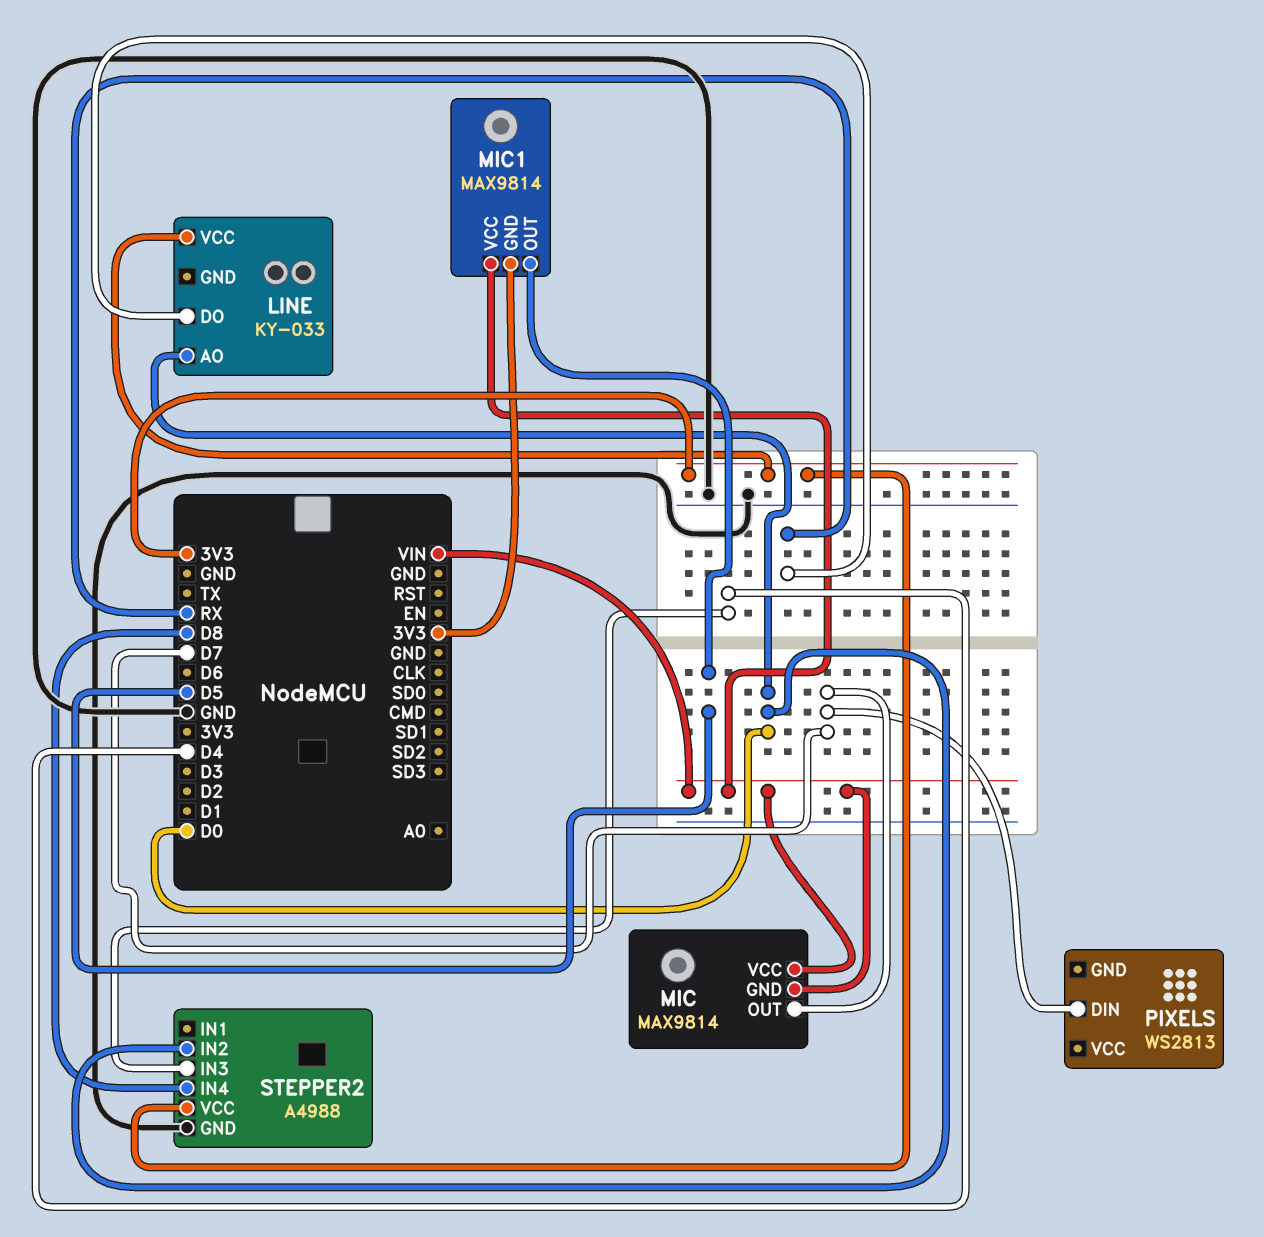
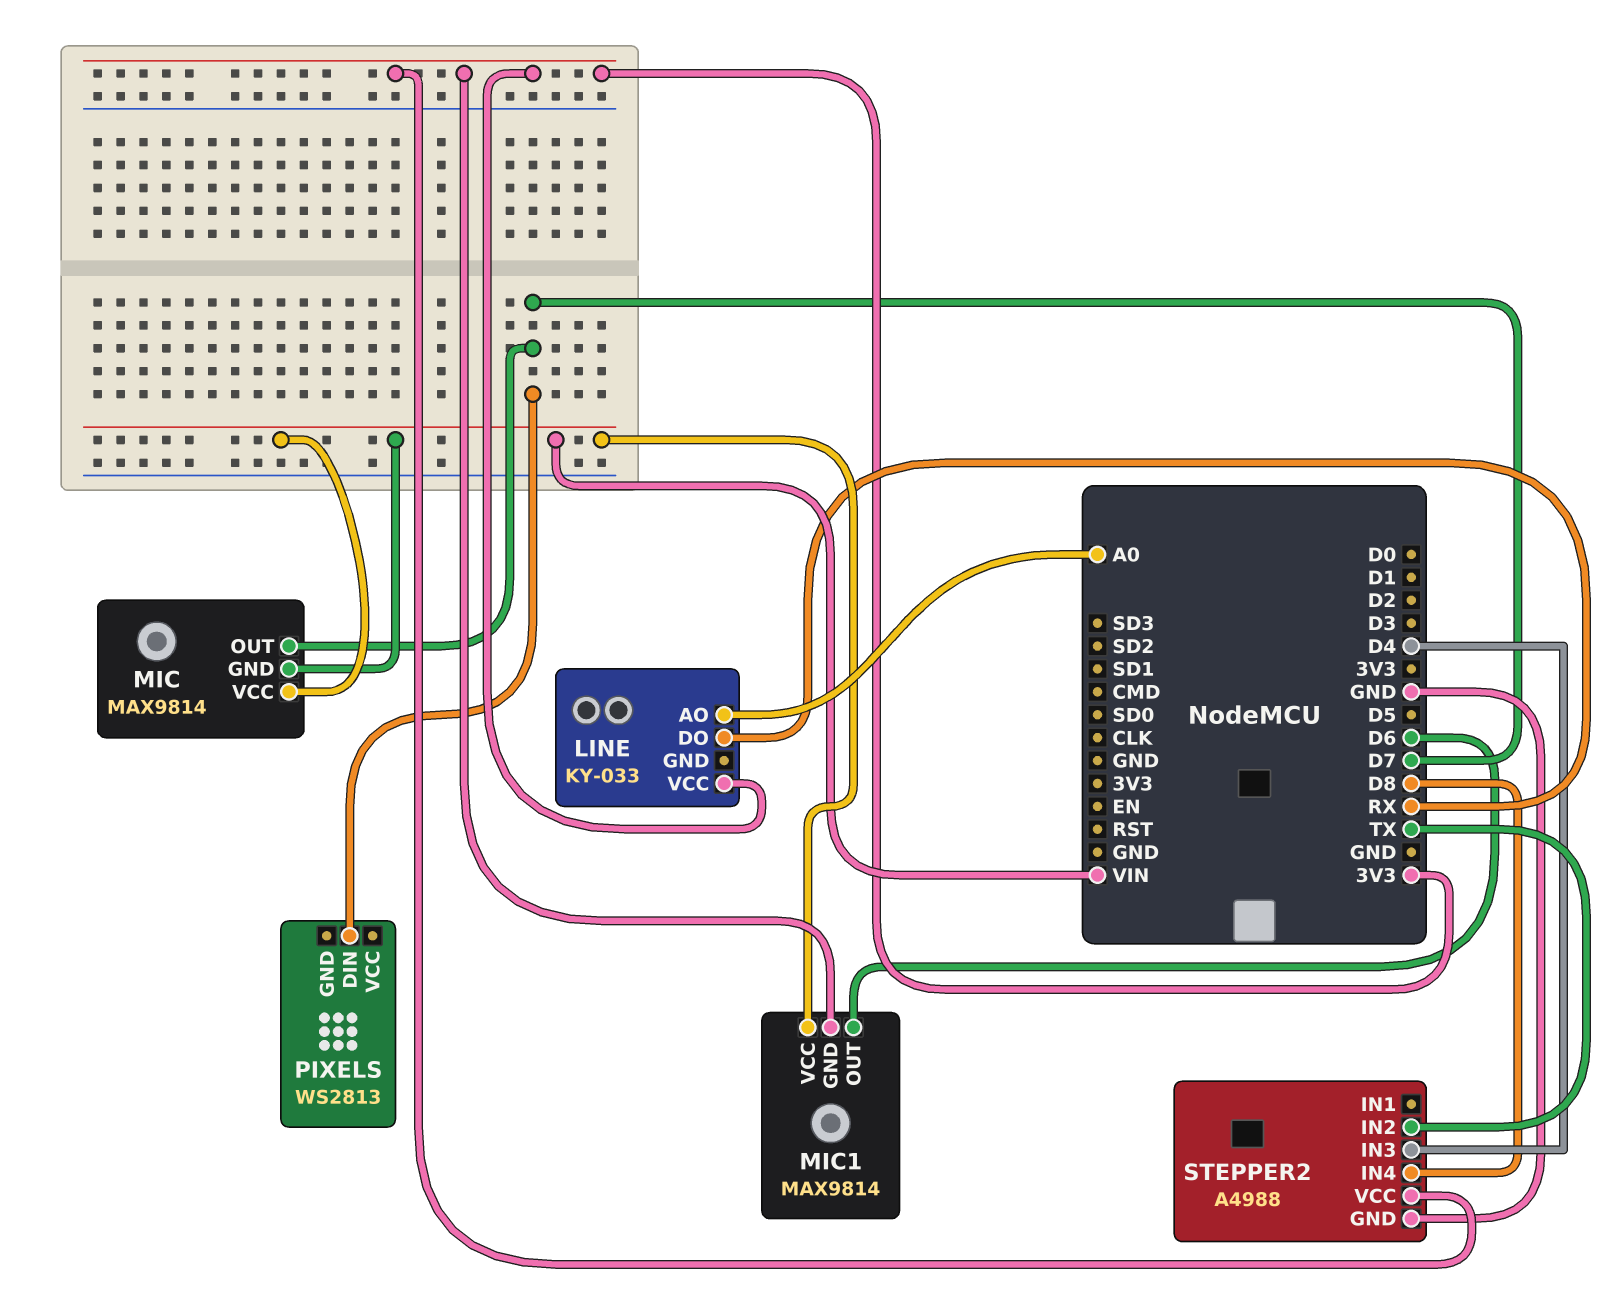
LINE pin AO: D0 -> A0
MIC1 pin OUT: D5 -> D6
STEPPER2 pin IN2: D0 -> TX

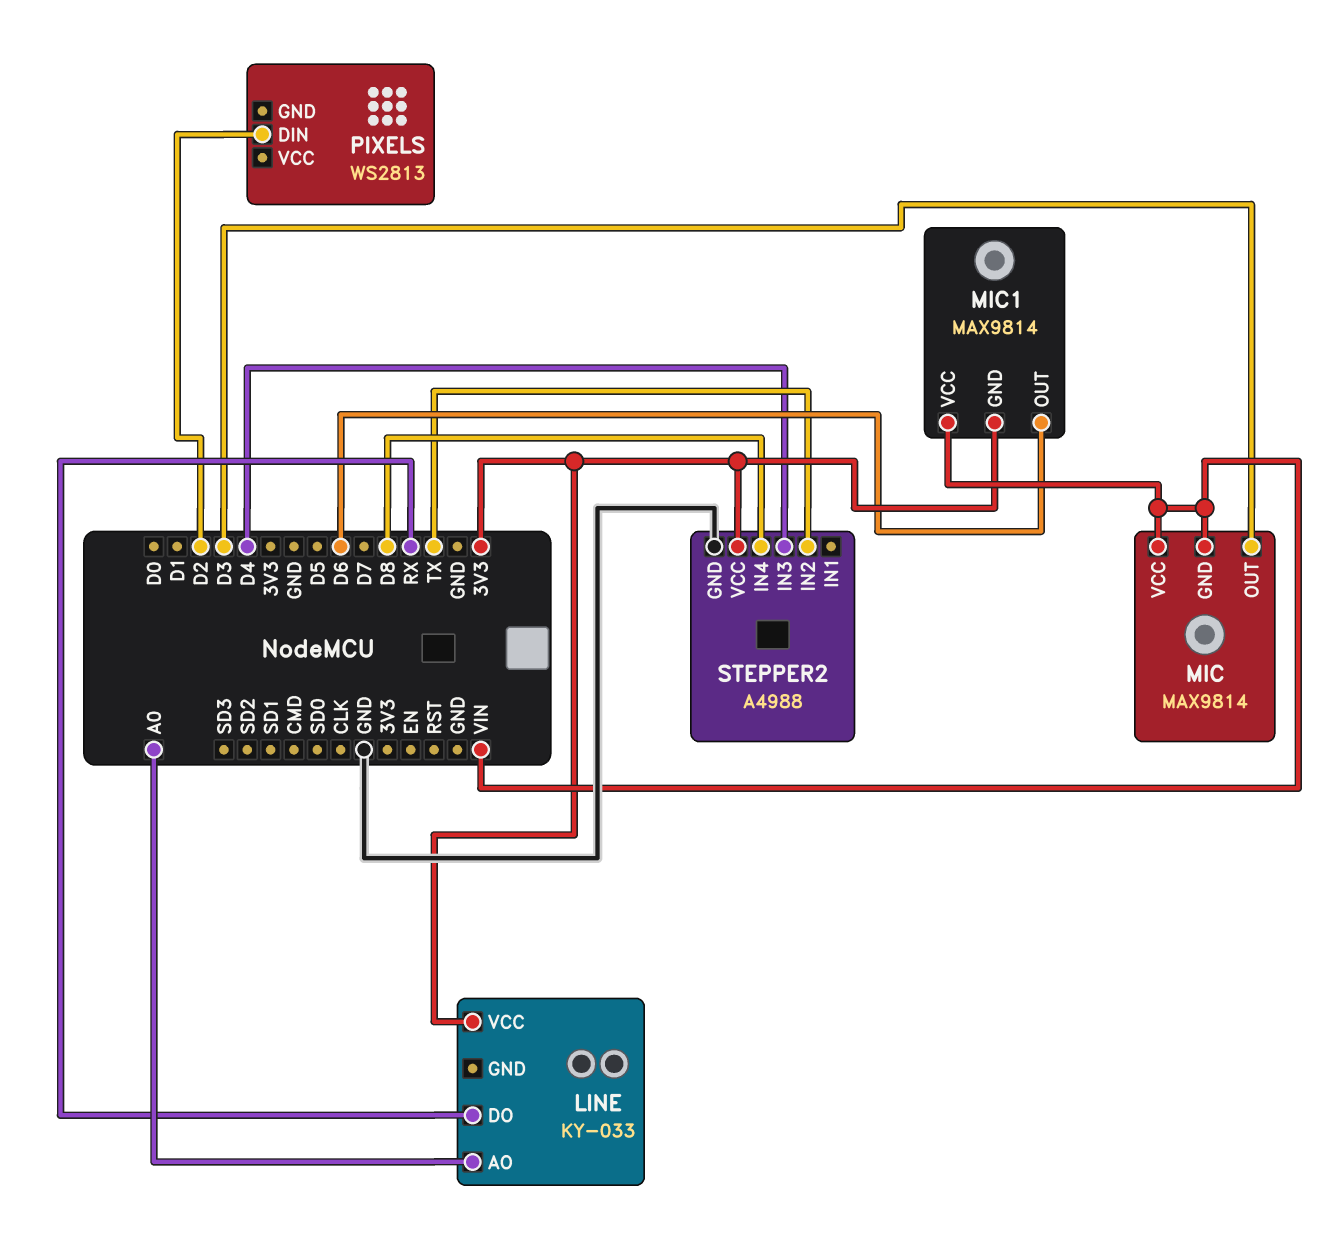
MIC pin OUT: D7 -> D3
PIXELS pin DIN: D7 -> D2

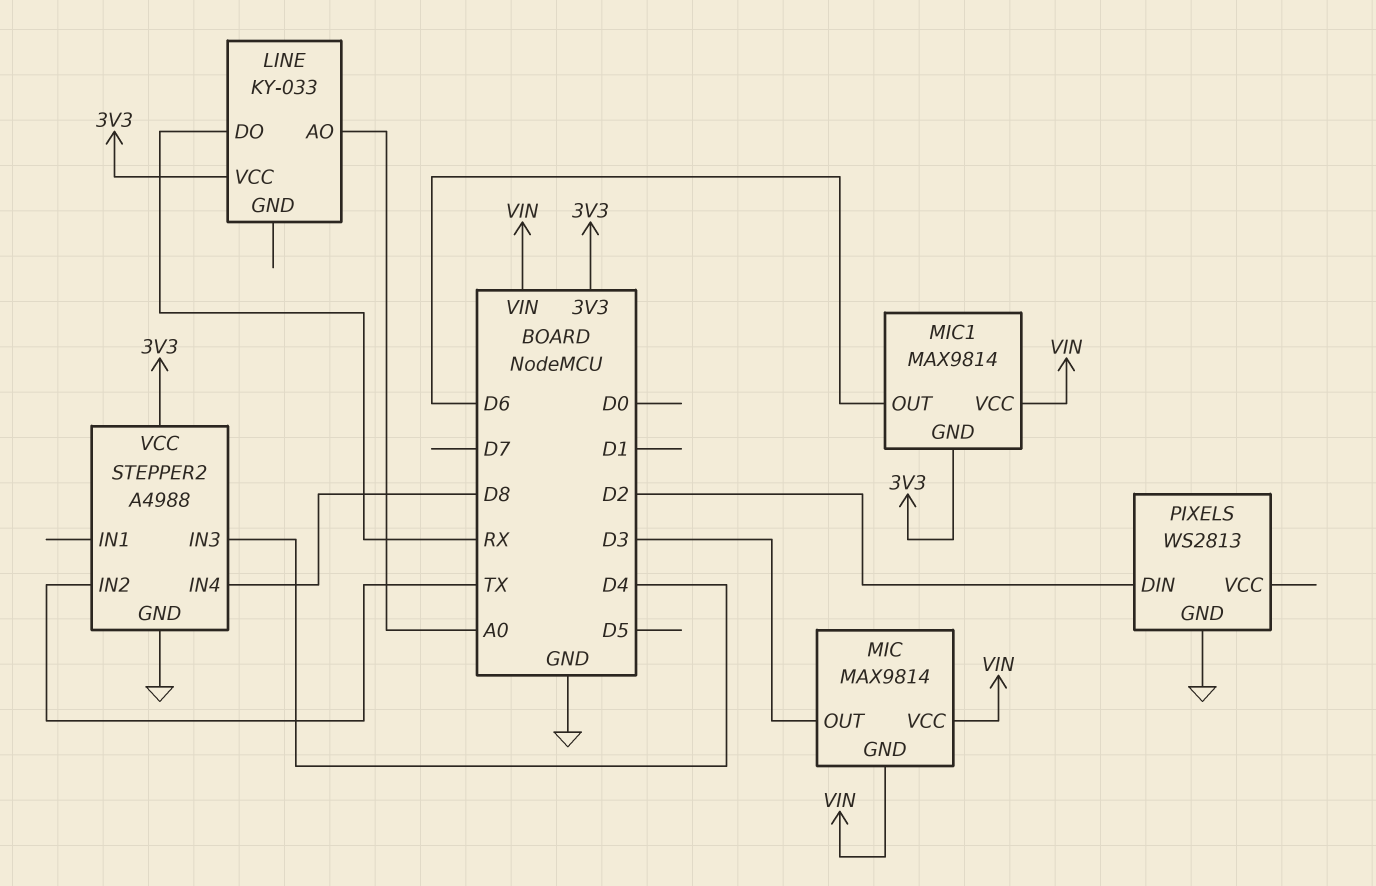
PIXELS pin GND: none -> GND

